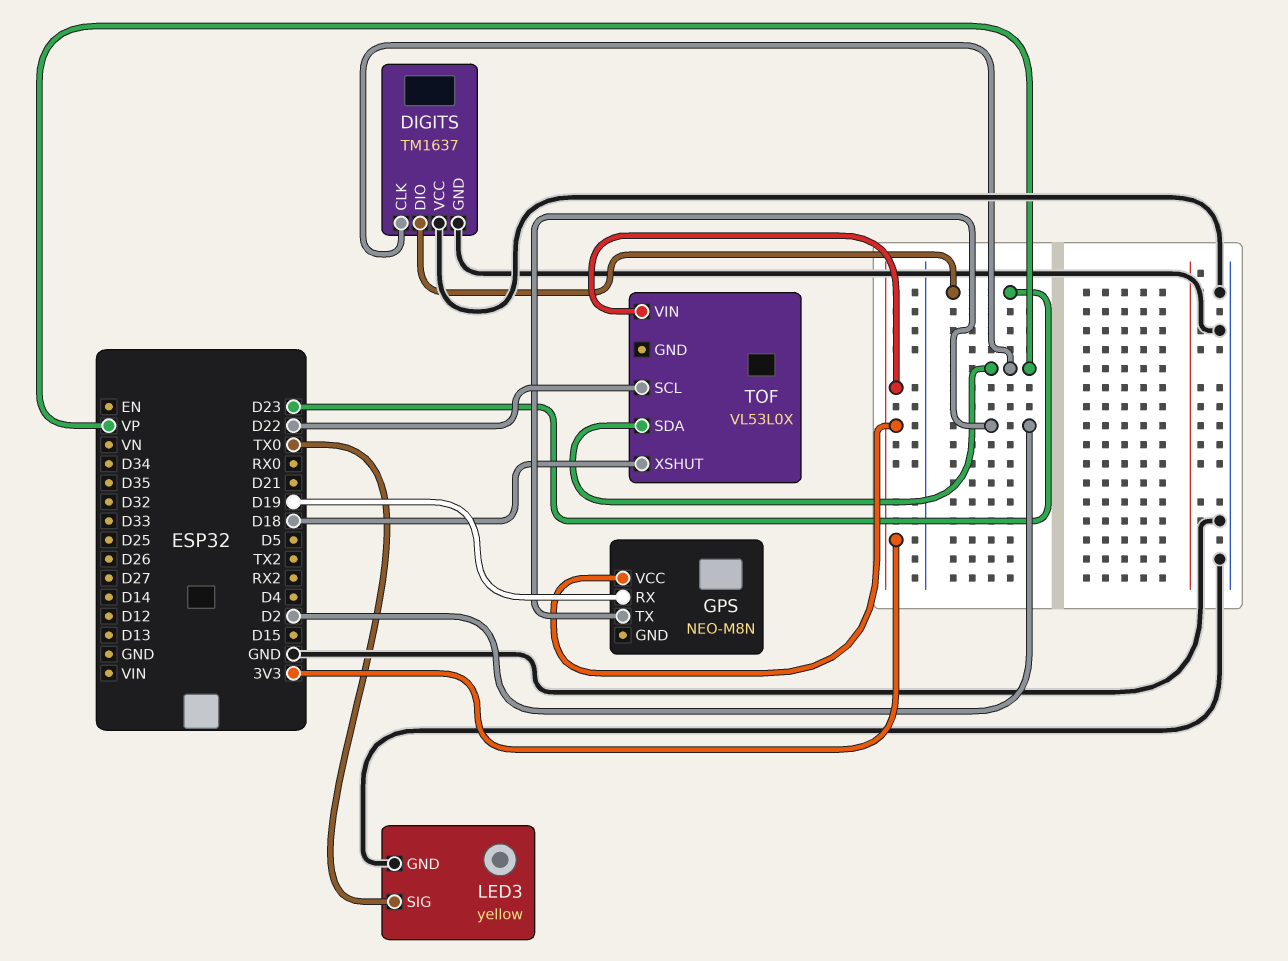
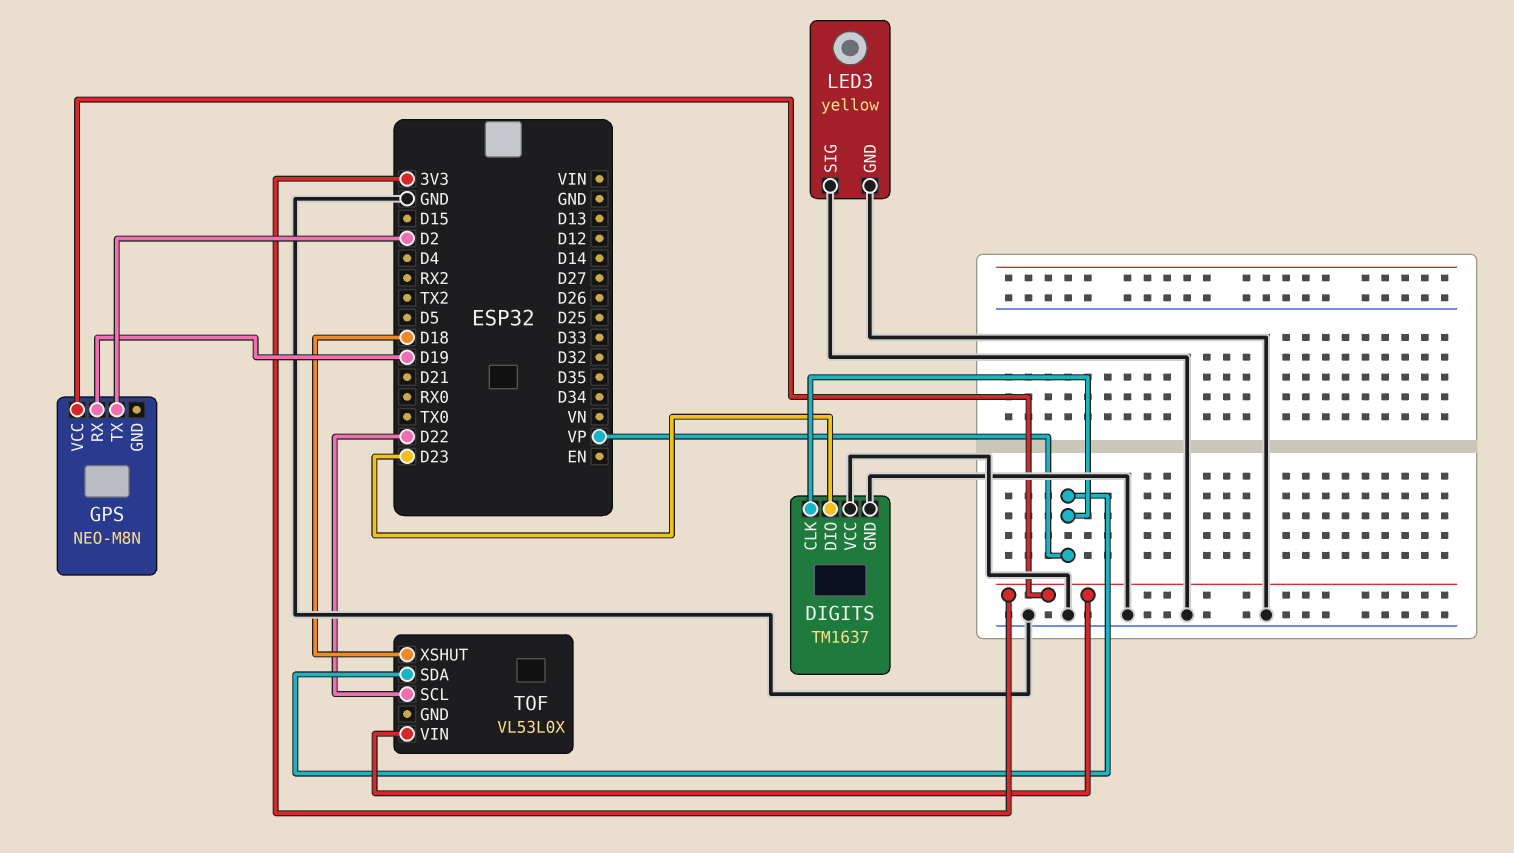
LED3 pin SIG: TX0 -> GND

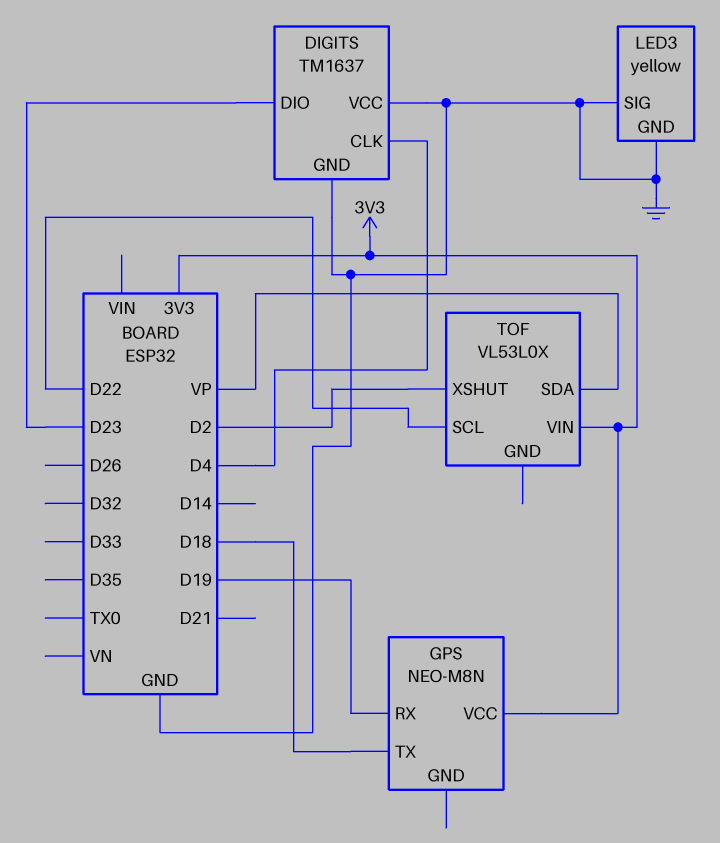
DIGITS pin CLK: VP -> D4
GPS pin TX: D2 -> D18
TOF pin XSHUT: D18 -> D2

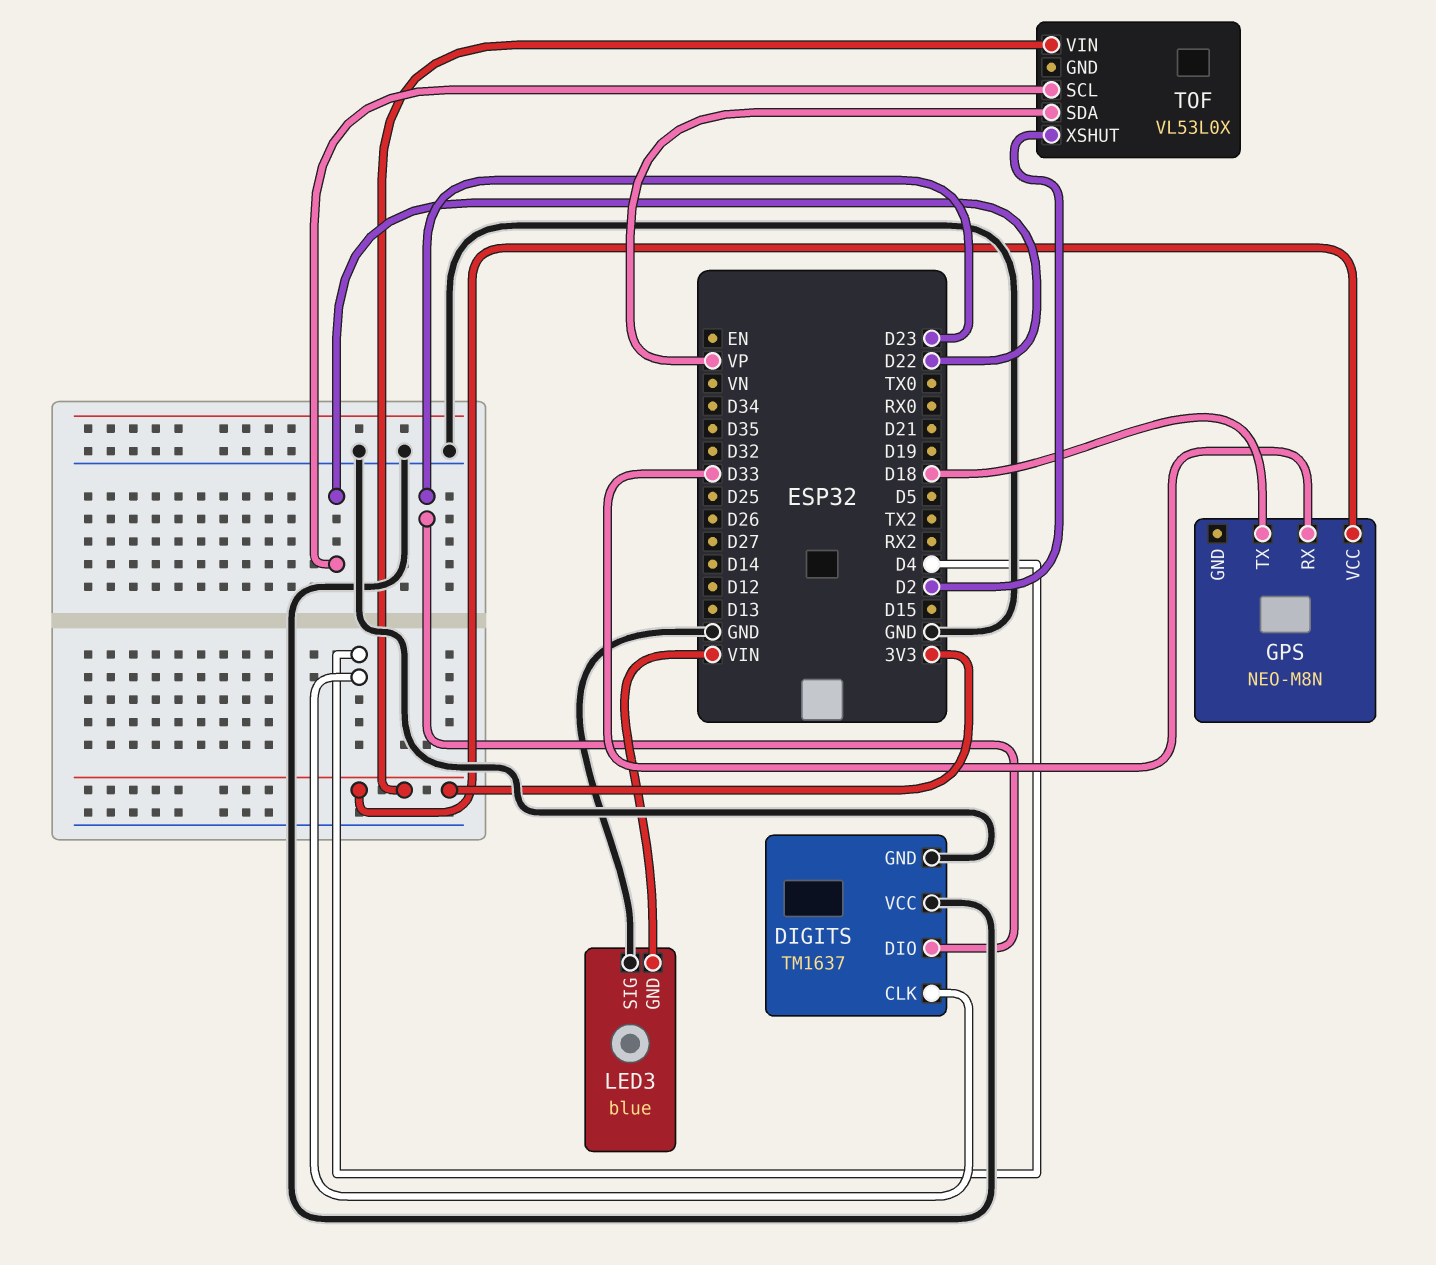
GPS pin RX: D19 -> D33
LED3: yellow -> blue
LED3 pin GND: GND -> VIN

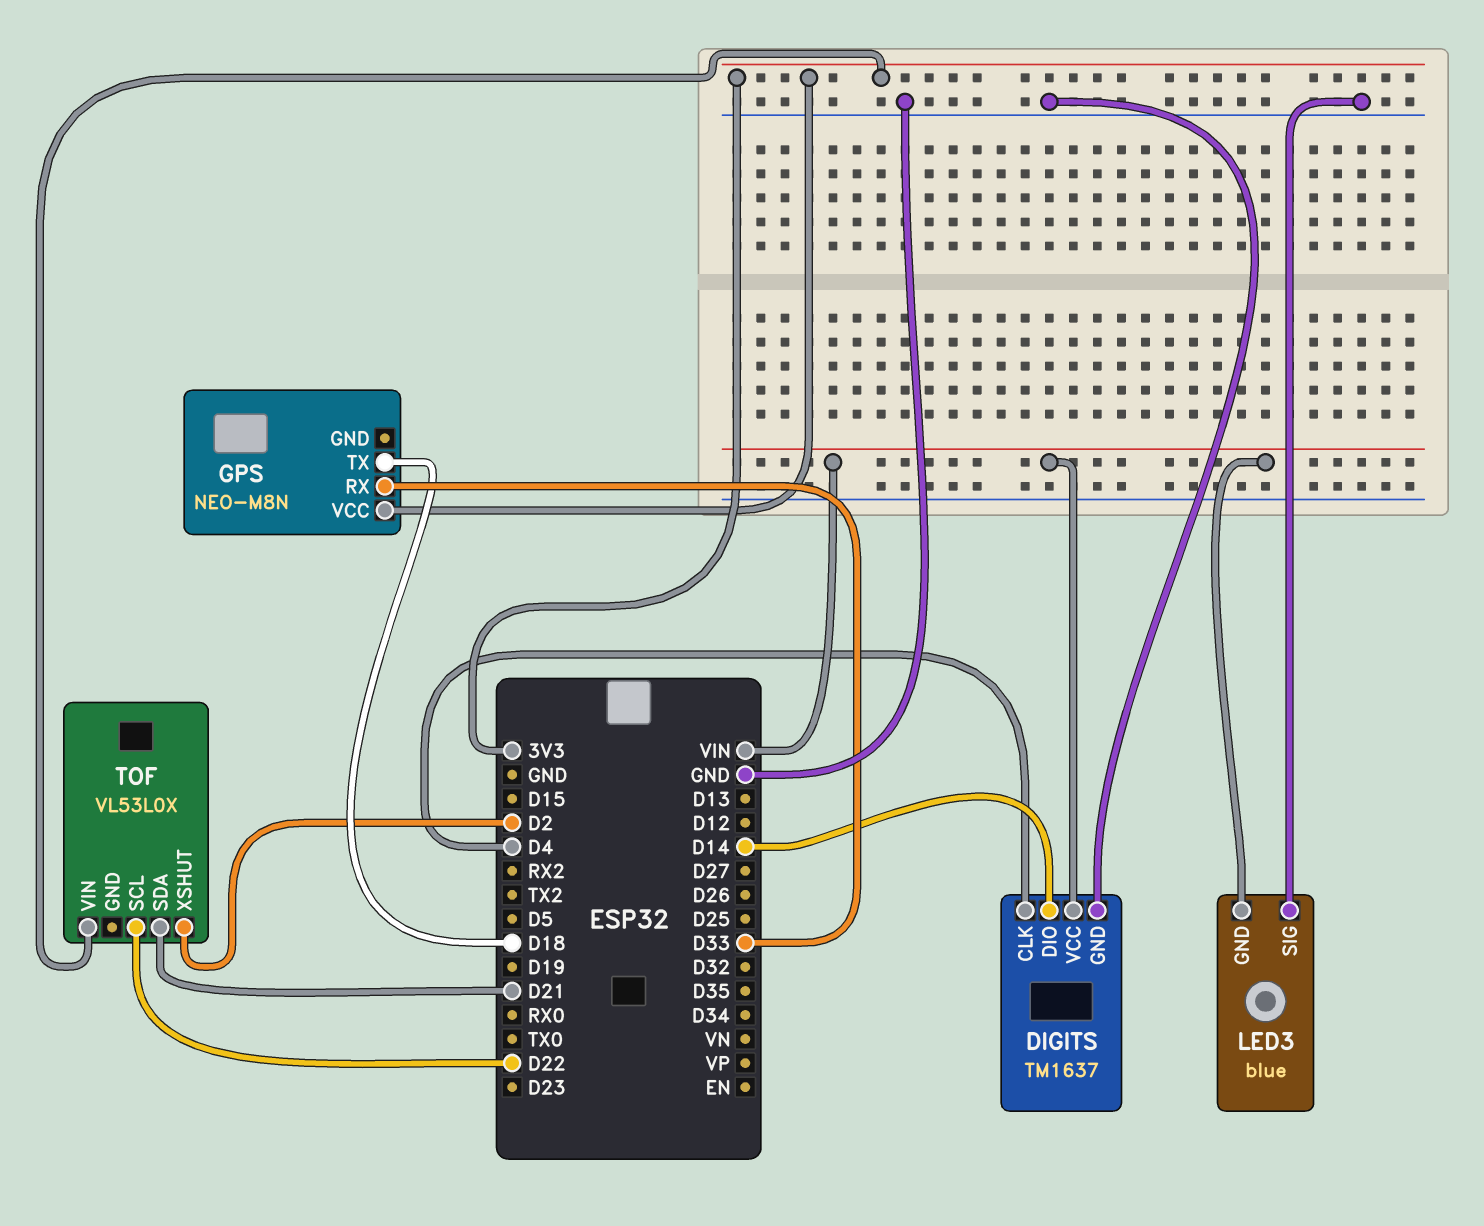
DIGITS pin DIO: D23 -> D14
DIGITS pin VCC: GND -> VIN
TOF pin SDA: VP -> D21

